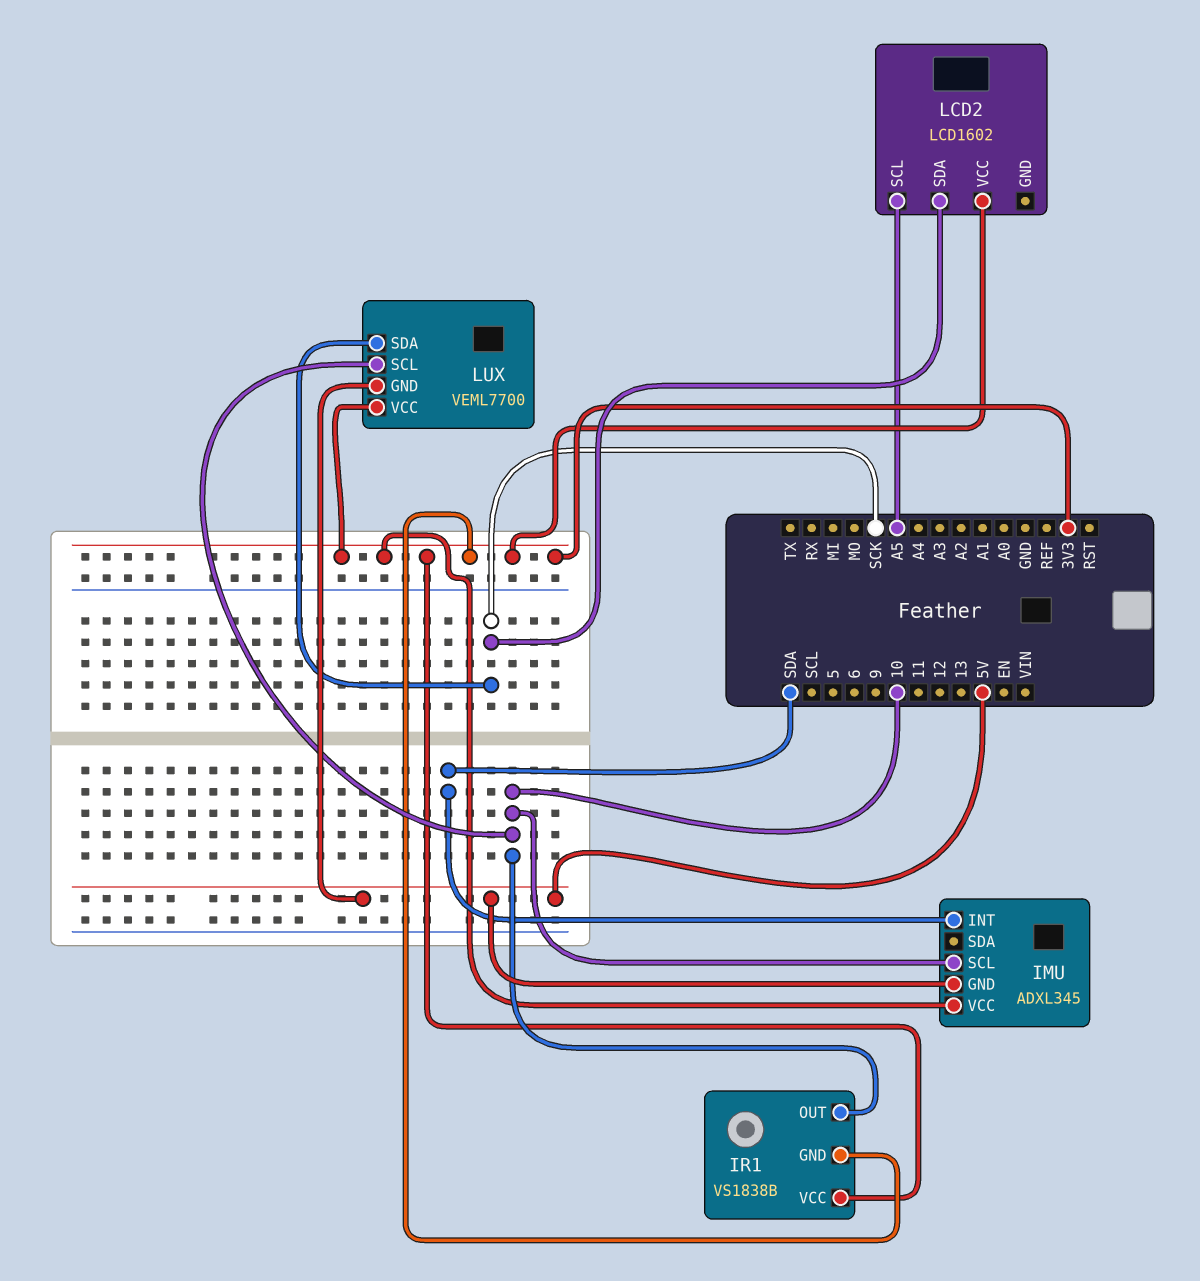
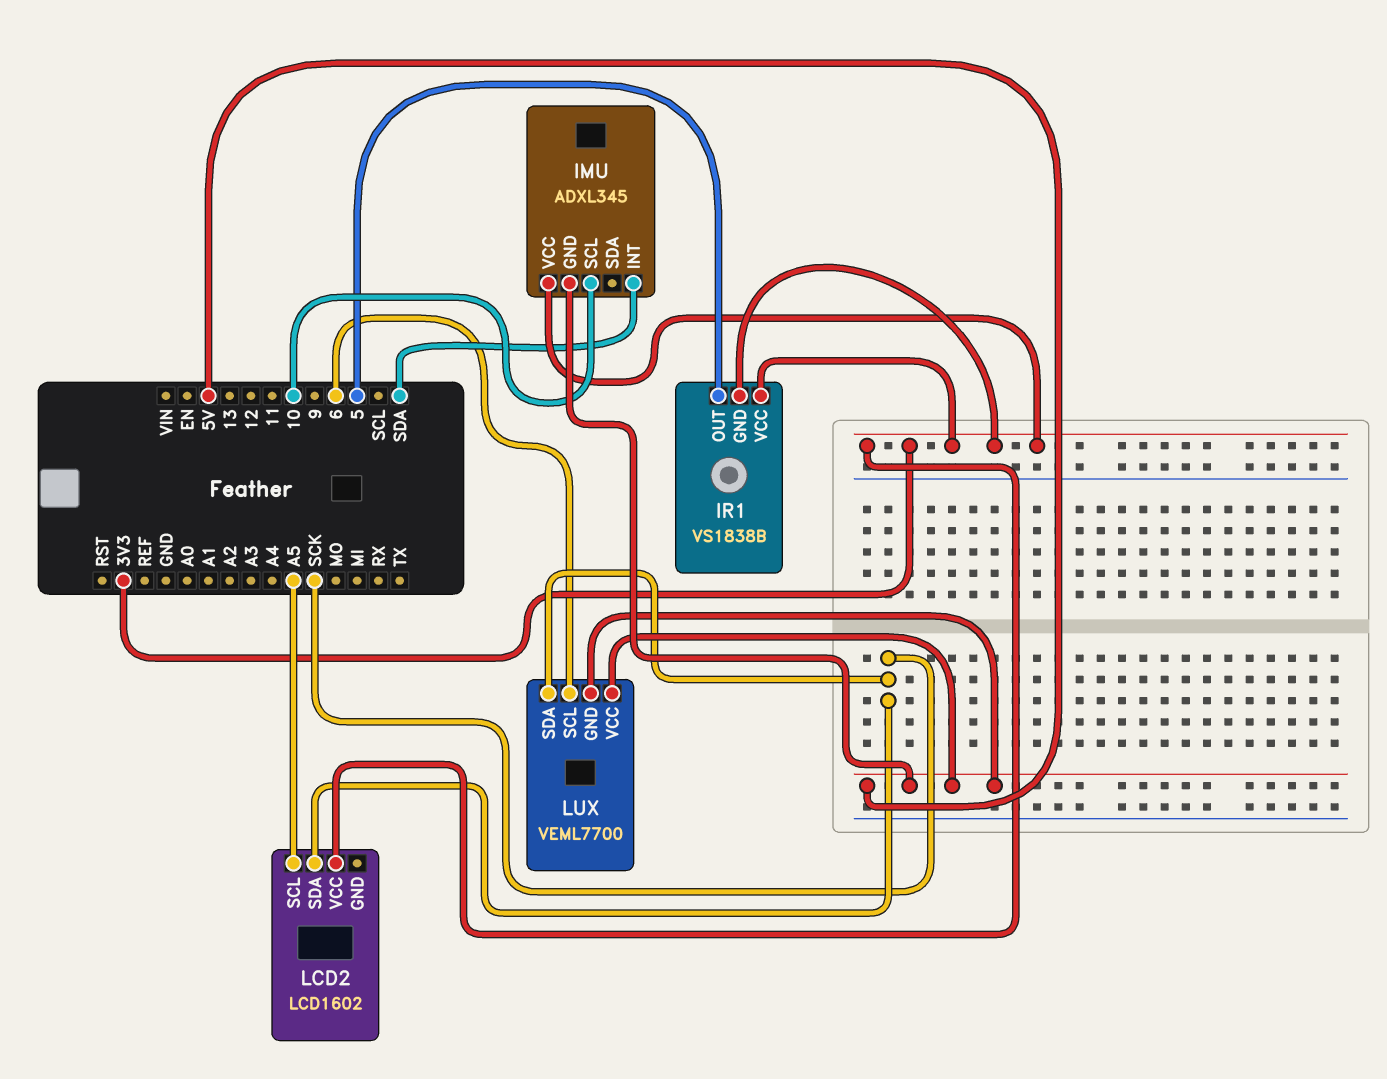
IR1 pin OUT: 10 -> 5
LUX pin SCL: 10 -> 6
LUX pin VCC: 3V3 -> 5V

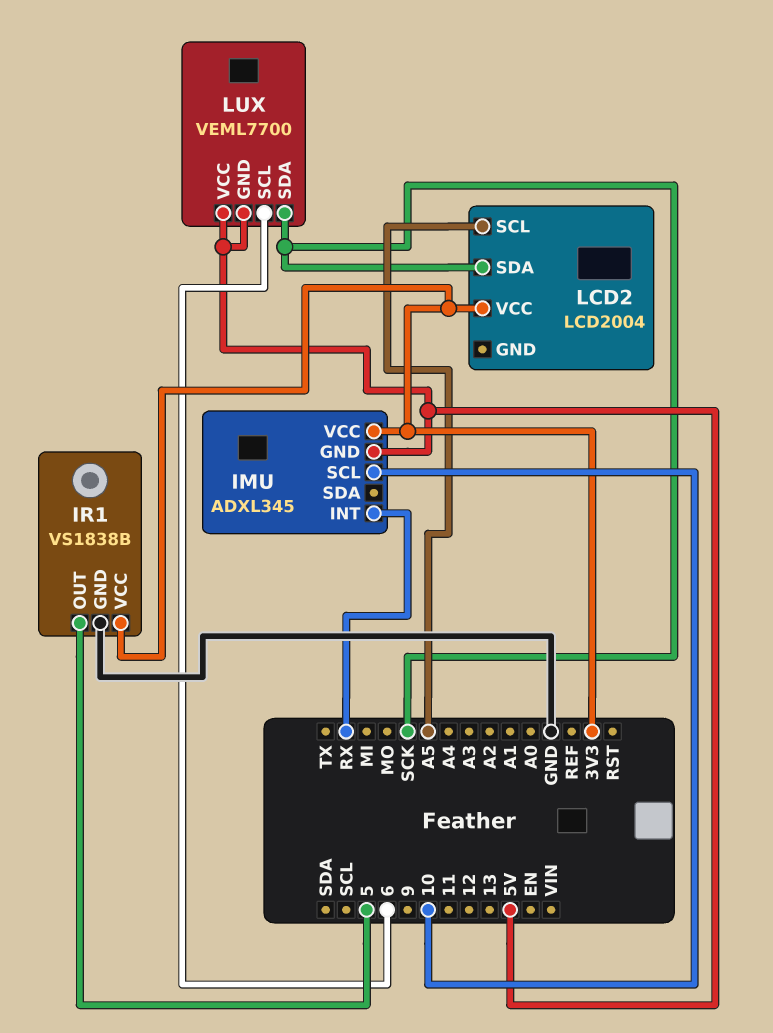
IMU pin INT: SDA -> RX
IR1 pin GND: 3V3 -> GND
LCD2: LCD1602 -> LCD2004

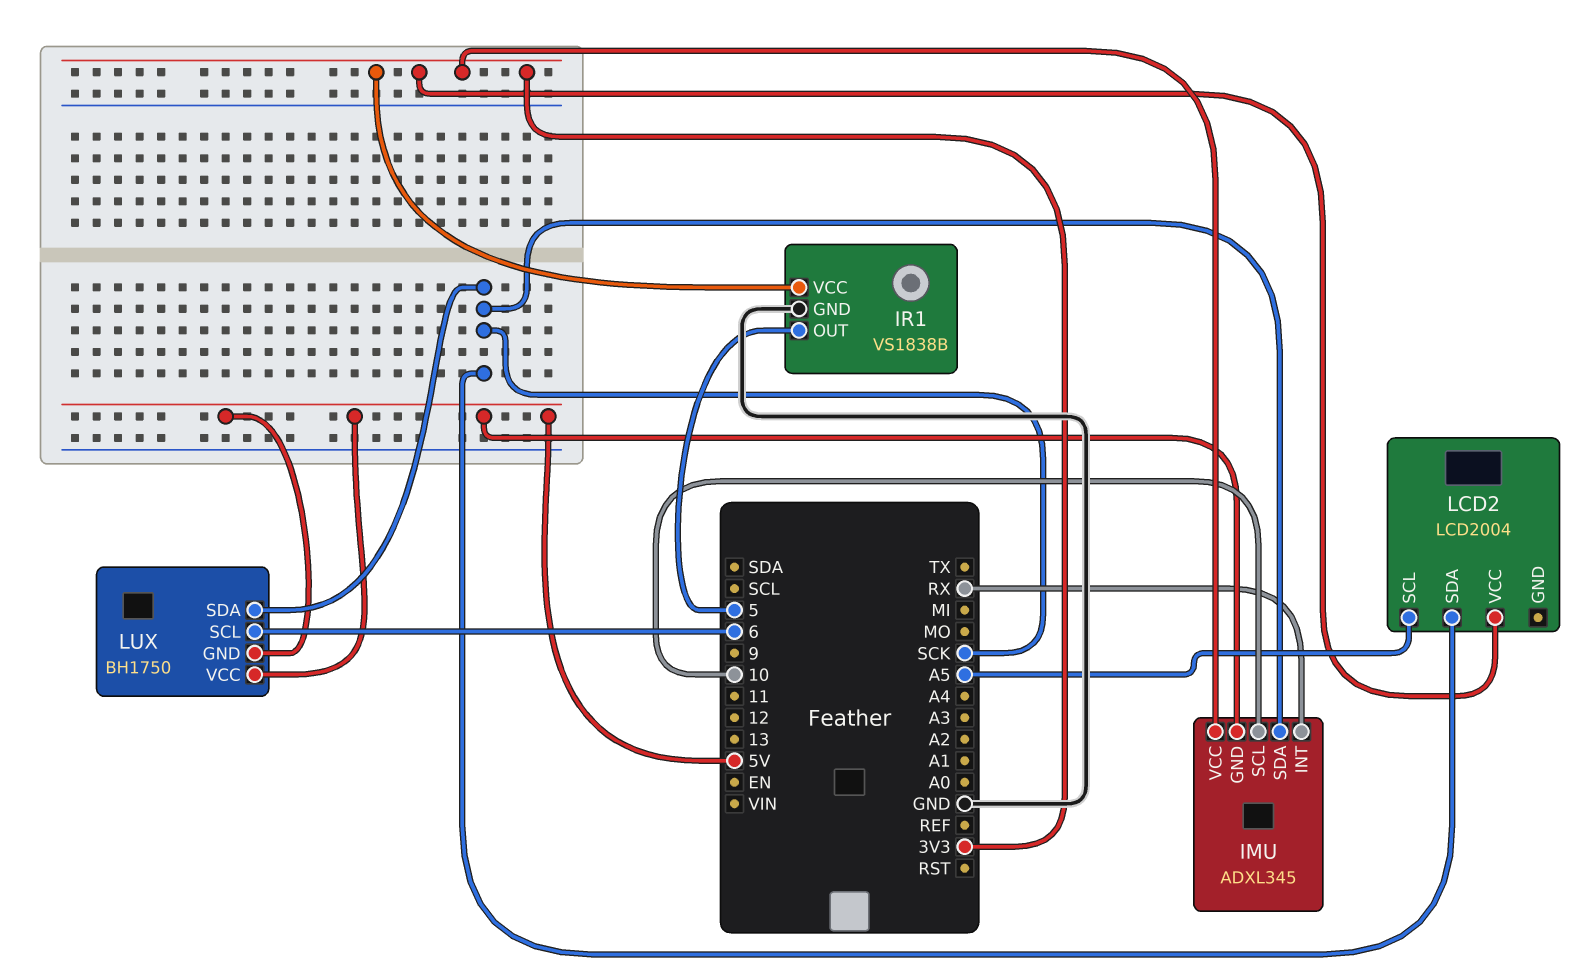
IMU pin SDA: none -> SCK
LUX: VEML7700 -> BH1750

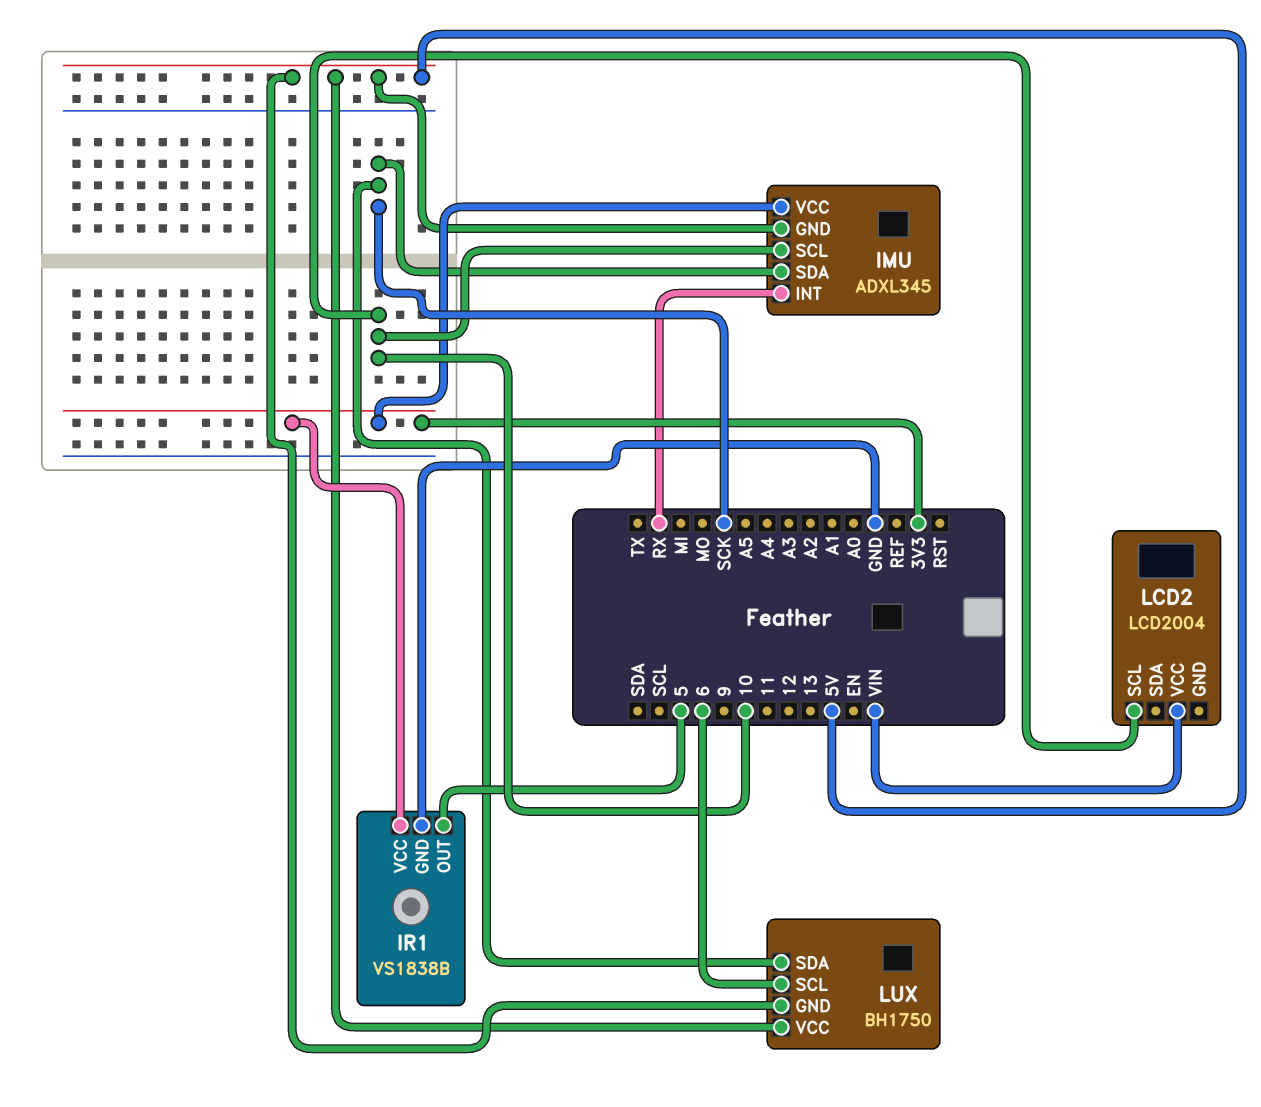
LCD2 pin SCL: A5 -> 10
LCD2 pin SDA: SCK -> none
LCD2 pin VCC: 3V3 -> VIN

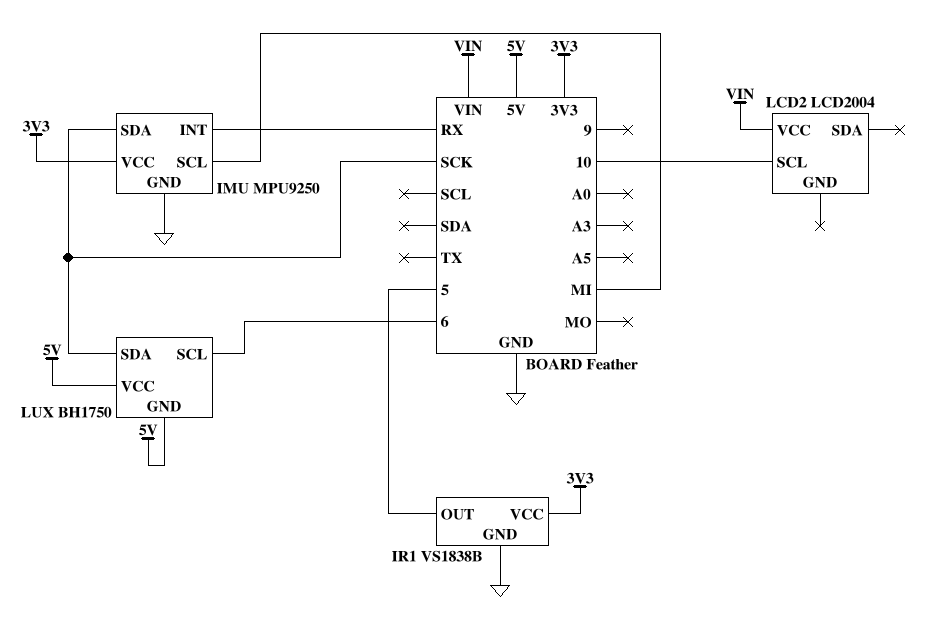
IMU: ADXL345 -> MPU9250
IMU pin GND: 5V -> GND
IMU pin SCL: 10 -> MI

